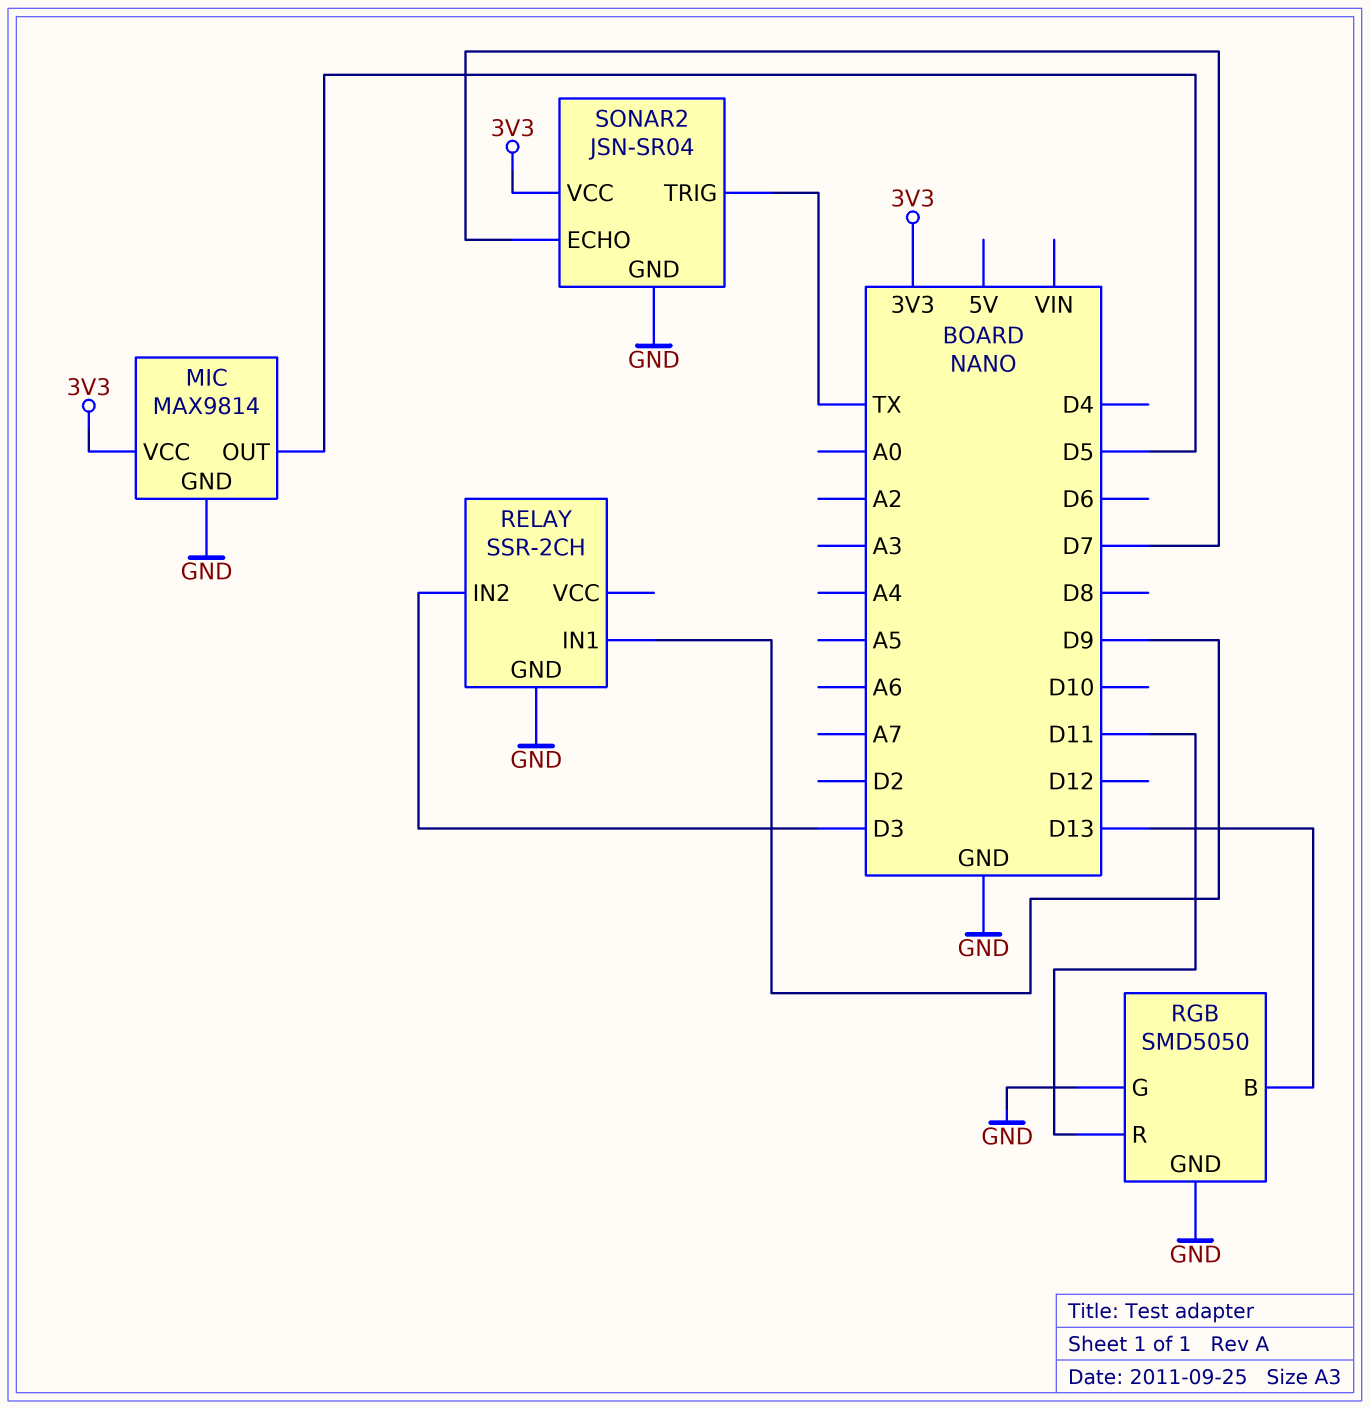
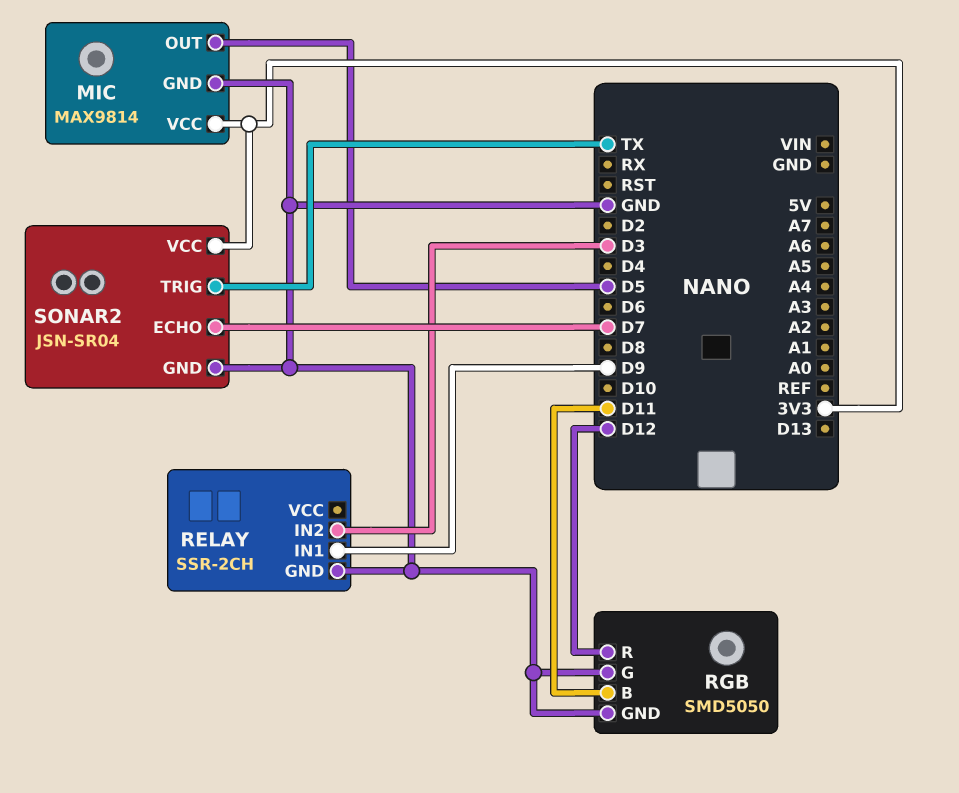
RGB pin B: D13 -> D11
RGB pin R: D11 -> D12

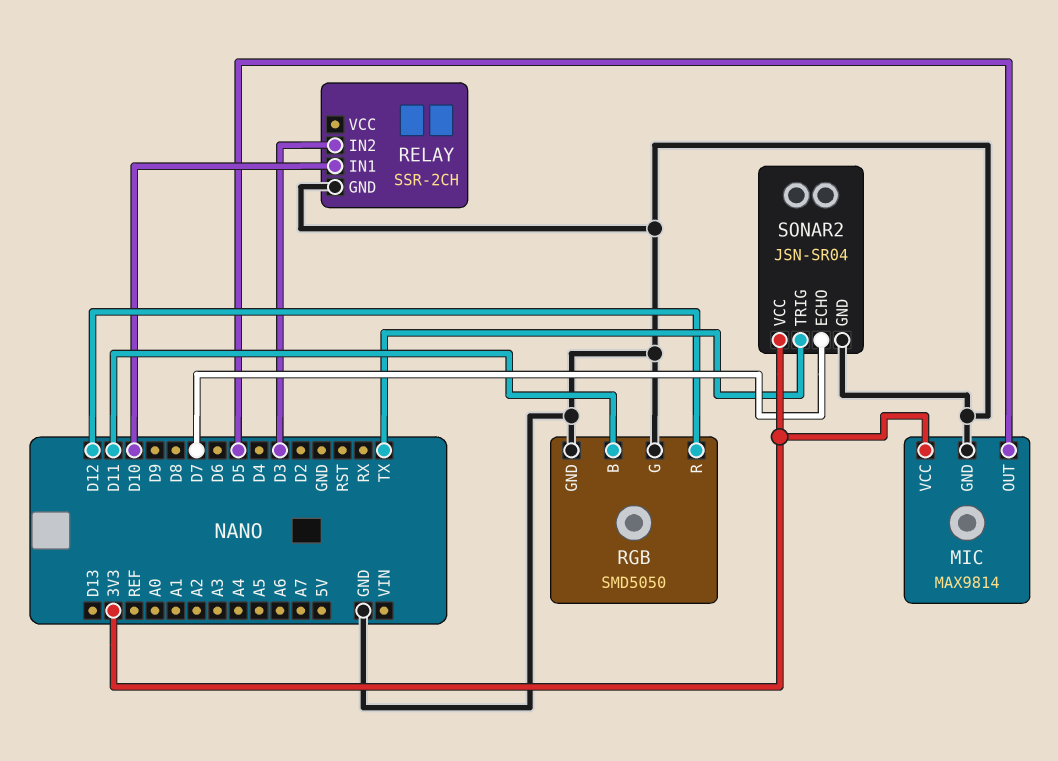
RELAY pin IN1: D9 -> D10

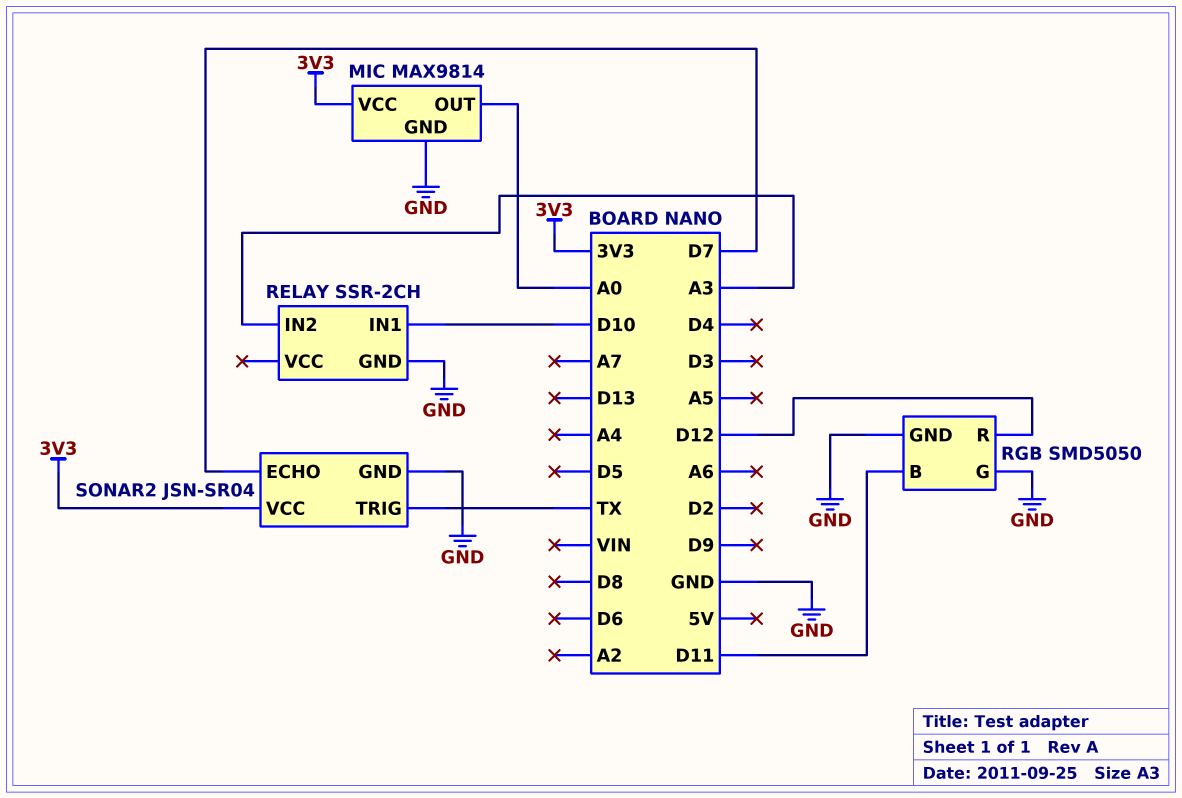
MIC pin OUT: D5 -> A0
RELAY pin IN2: D3 -> A3

